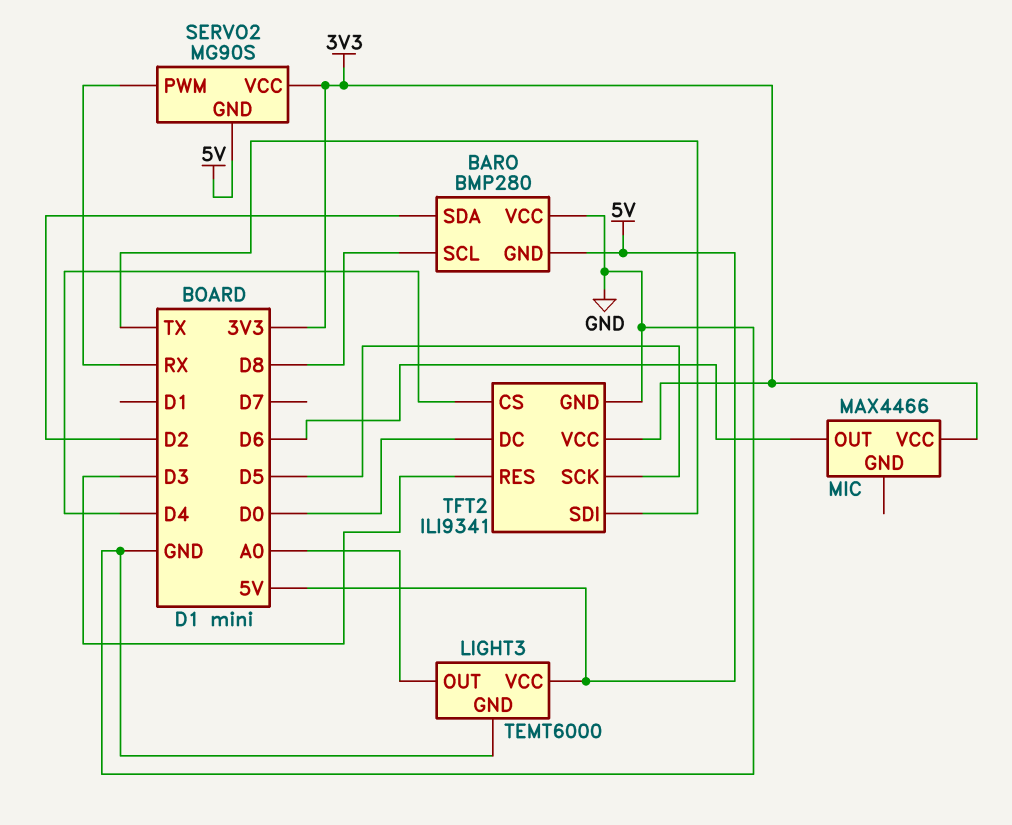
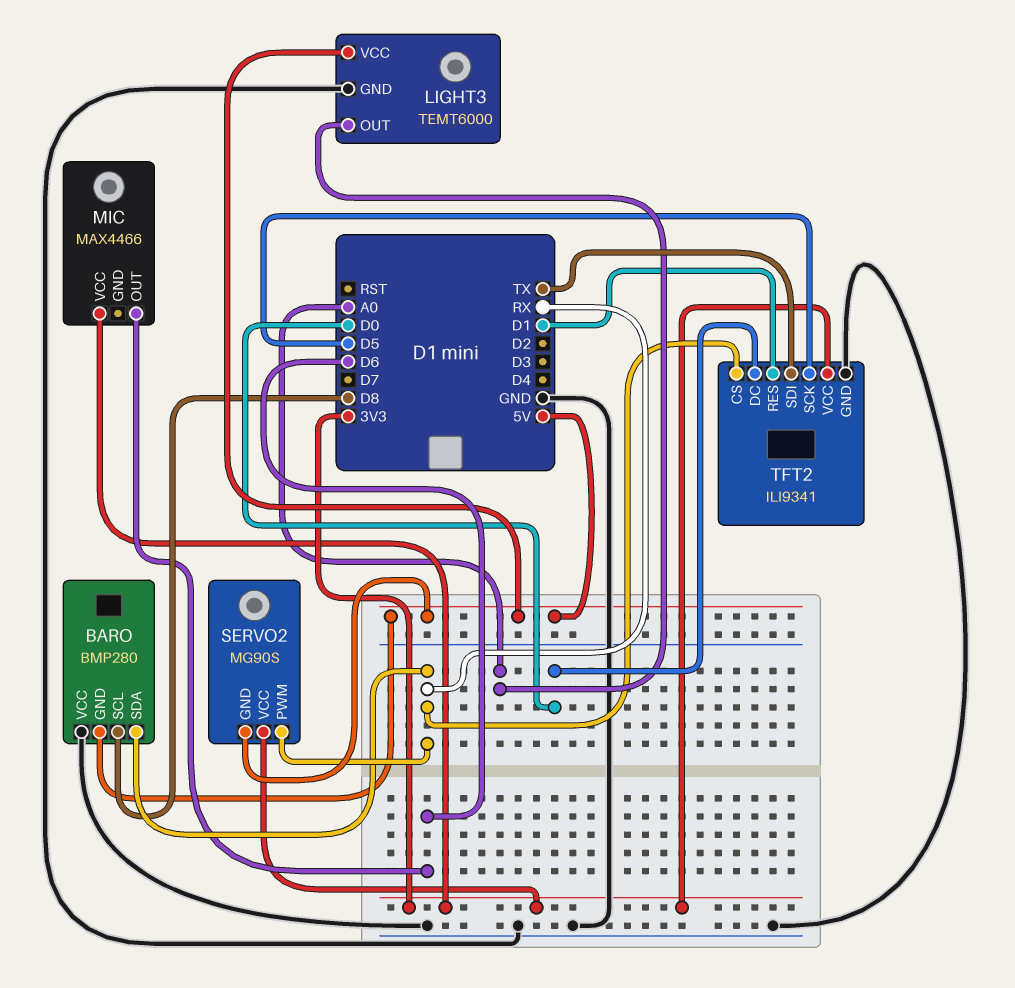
BARO pin SDA: D2 -> RX
TFT2 pin CS: D4 -> RX
TFT2 pin RES: D3 -> D1

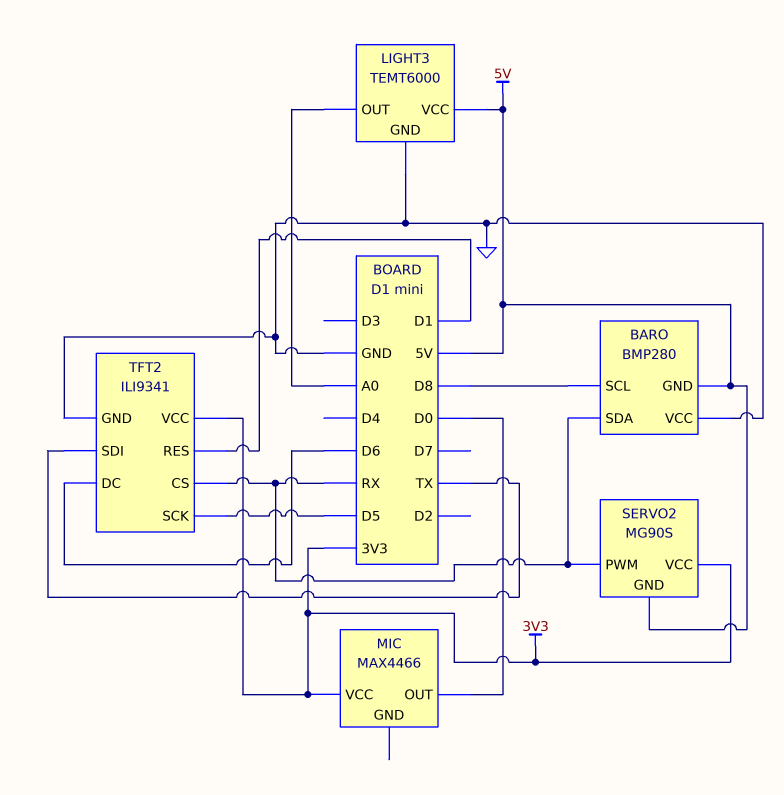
MIC pin OUT: D6 -> D0
TFT2 pin DC: D0 -> D6

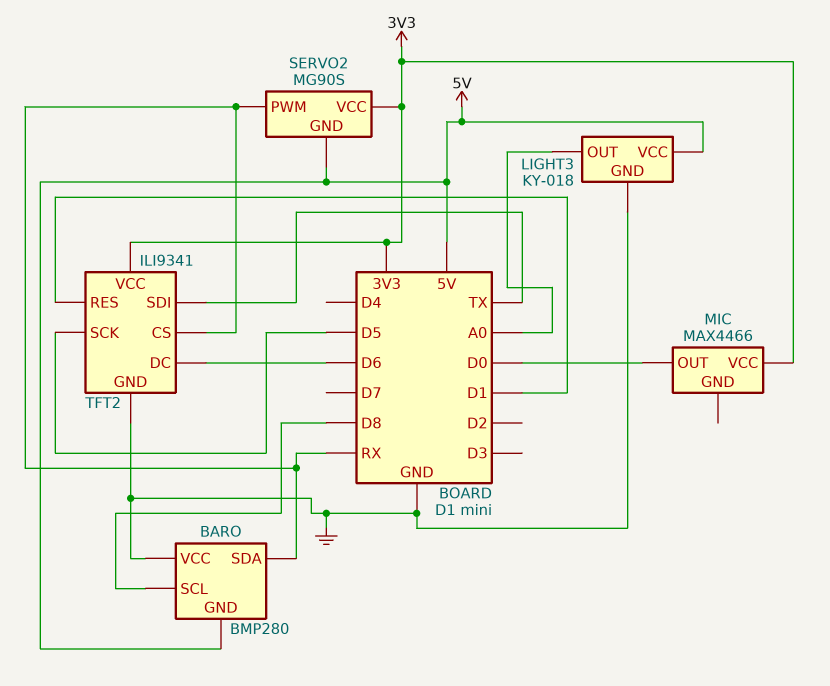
LIGHT3: TEMT6000 -> KY-018

